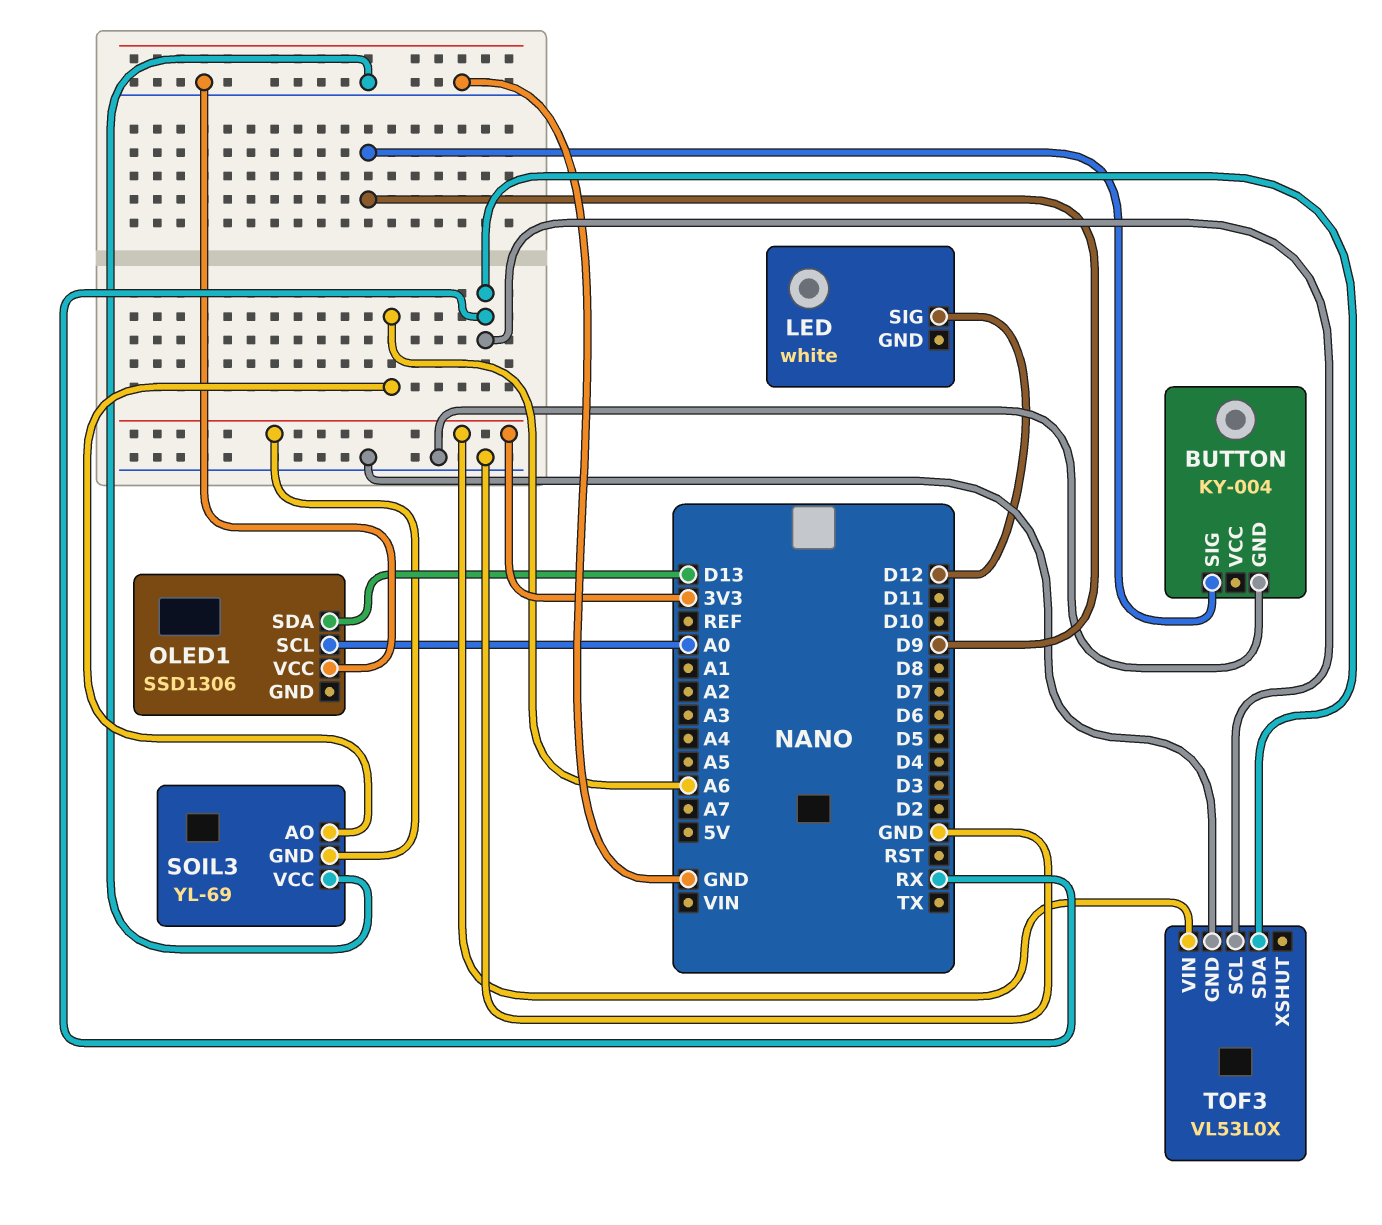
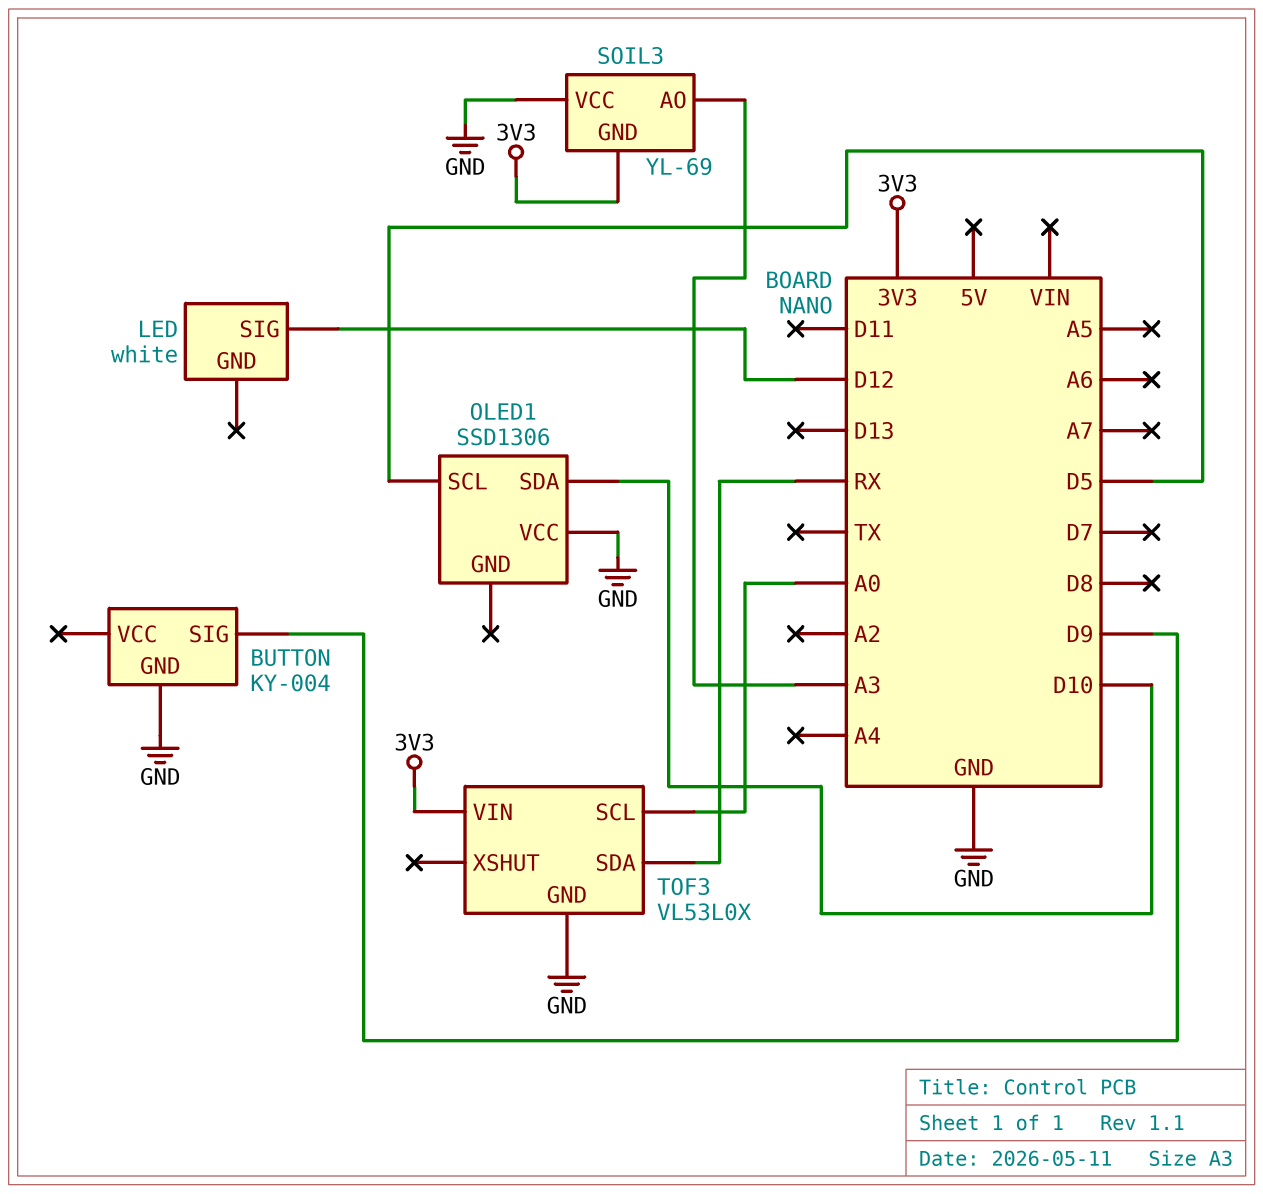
OLED1 pin SCL: A0 -> D5
OLED1 pin SDA: D13 -> D10
SOIL3 pin AO: A6 -> A3
TOF3 pin SCL: RX -> A0

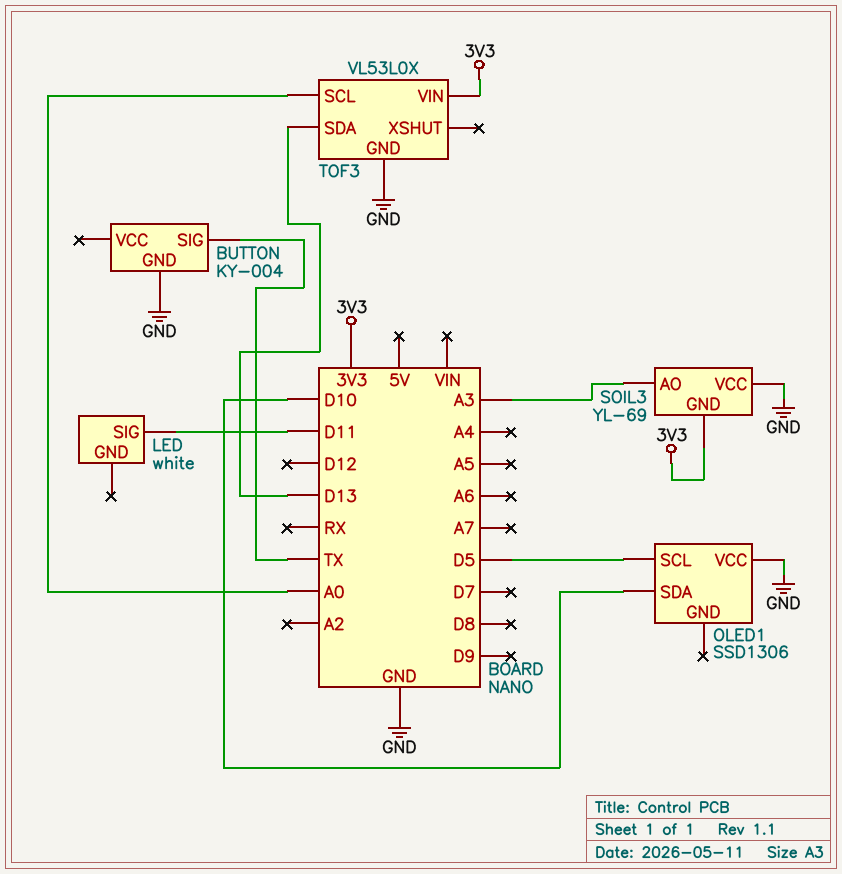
BUTTON pin SIG: D9 -> TX
LED pin SIG: D12 -> D11
TOF3 pin SDA: RX -> D13

